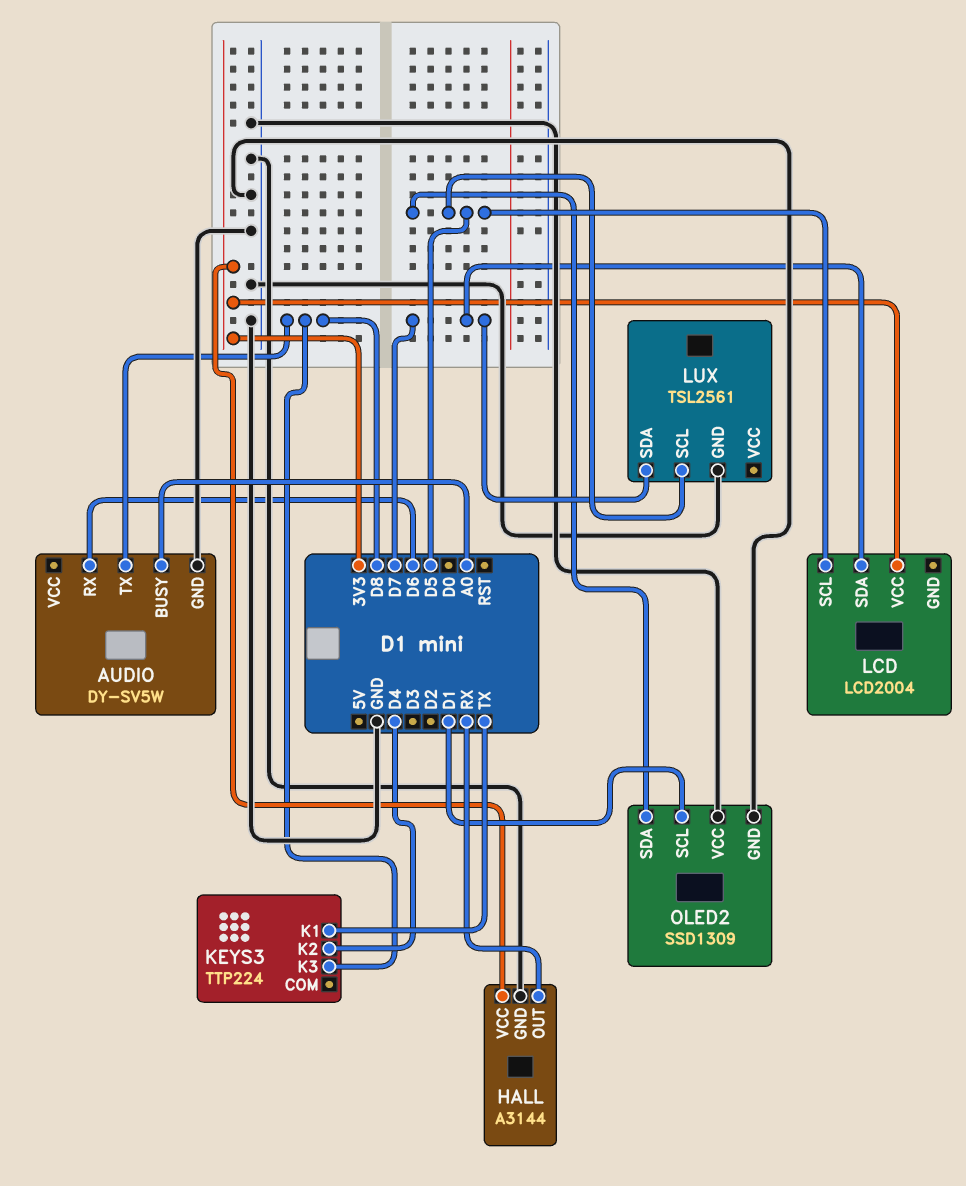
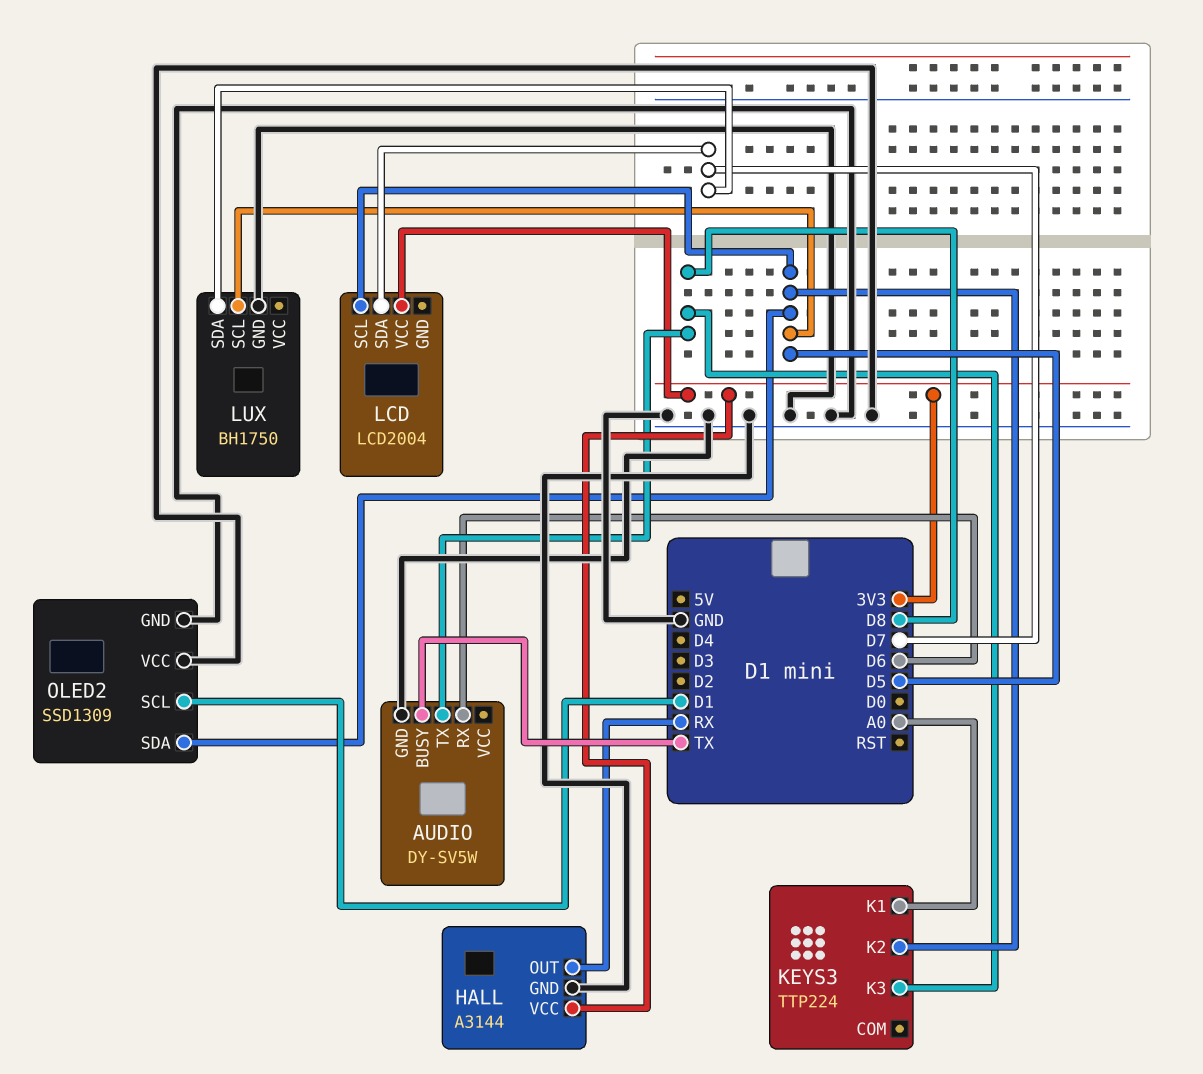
AUDIO pin BUSY: A0 -> TX
KEYS3 pin K1: TX -> A0
KEYS3 pin K2: D4 -> D5
LUX: TSL2561 -> BH1750

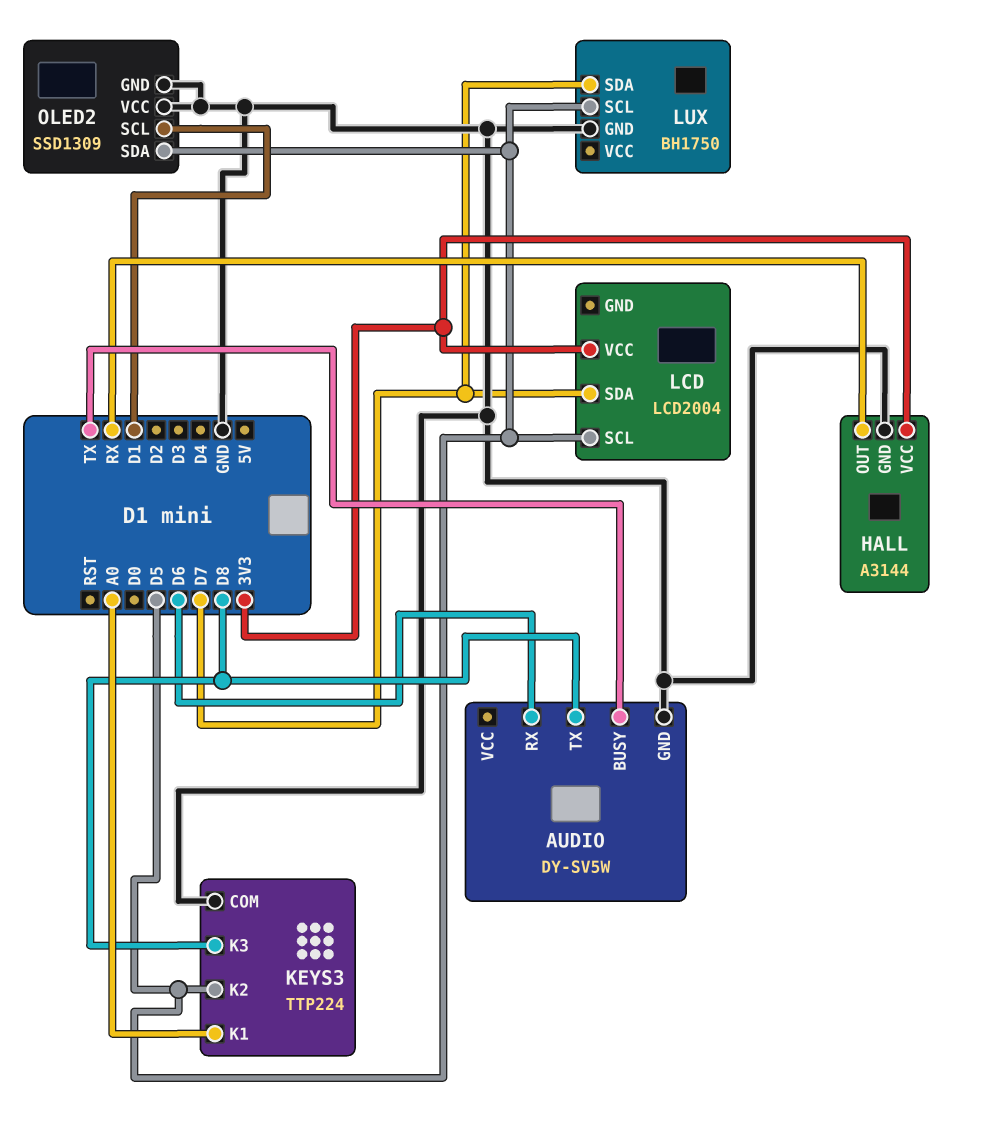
KEYS3 pin COM: none -> GND

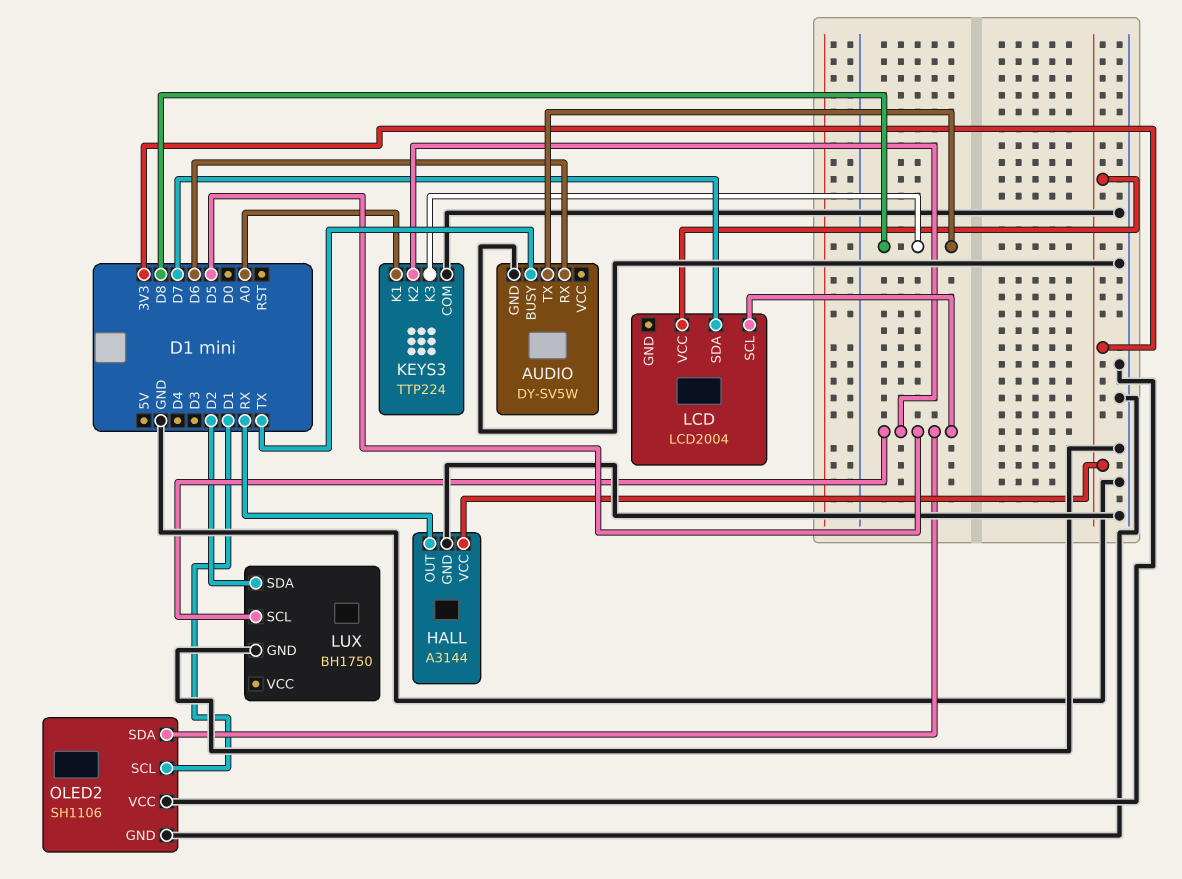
LUX pin SDA: D7 -> D2
OLED2: SSD1309 -> SH1106

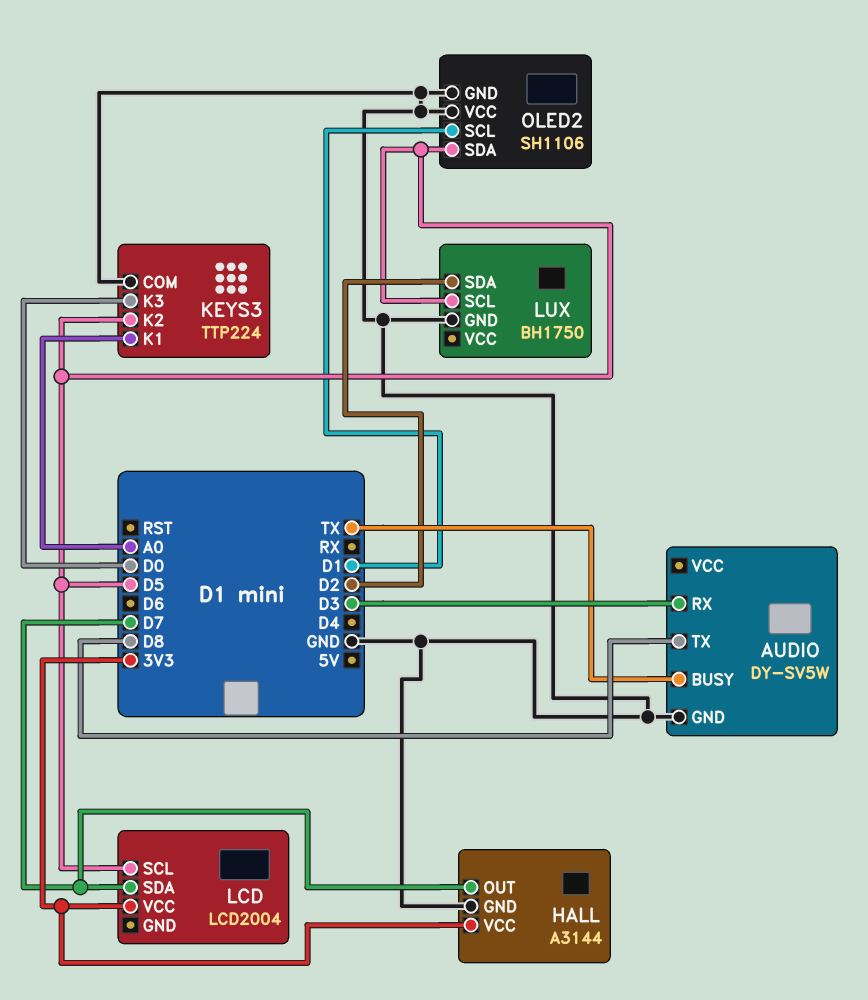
AUDIO pin RX: D6 -> D3
HALL pin OUT: RX -> D7
KEYS3 pin K3: D8 -> D0

